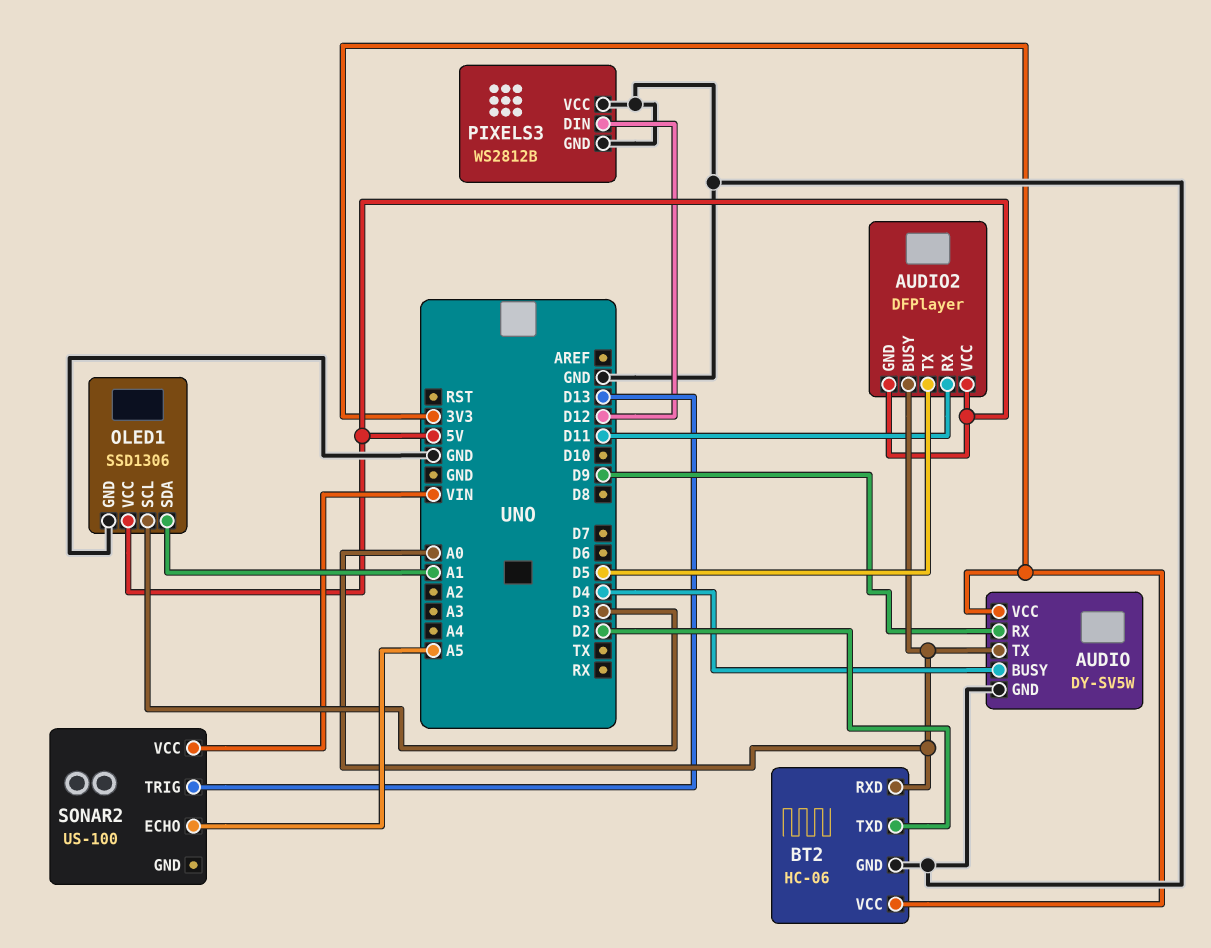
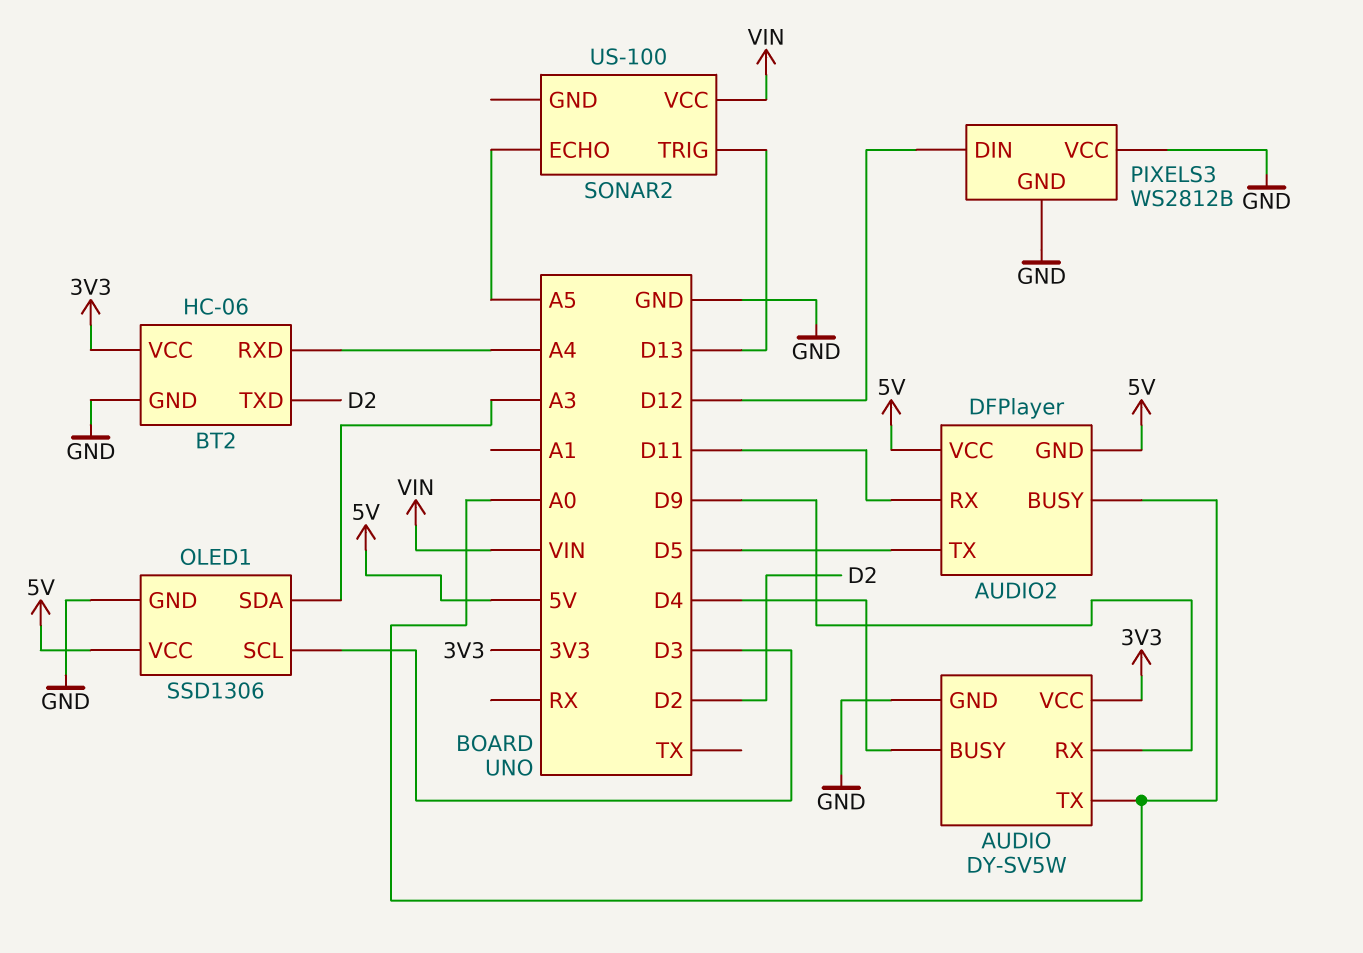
BT2 pin RXD: A0 -> A4
OLED1 pin SDA: A1 -> A3

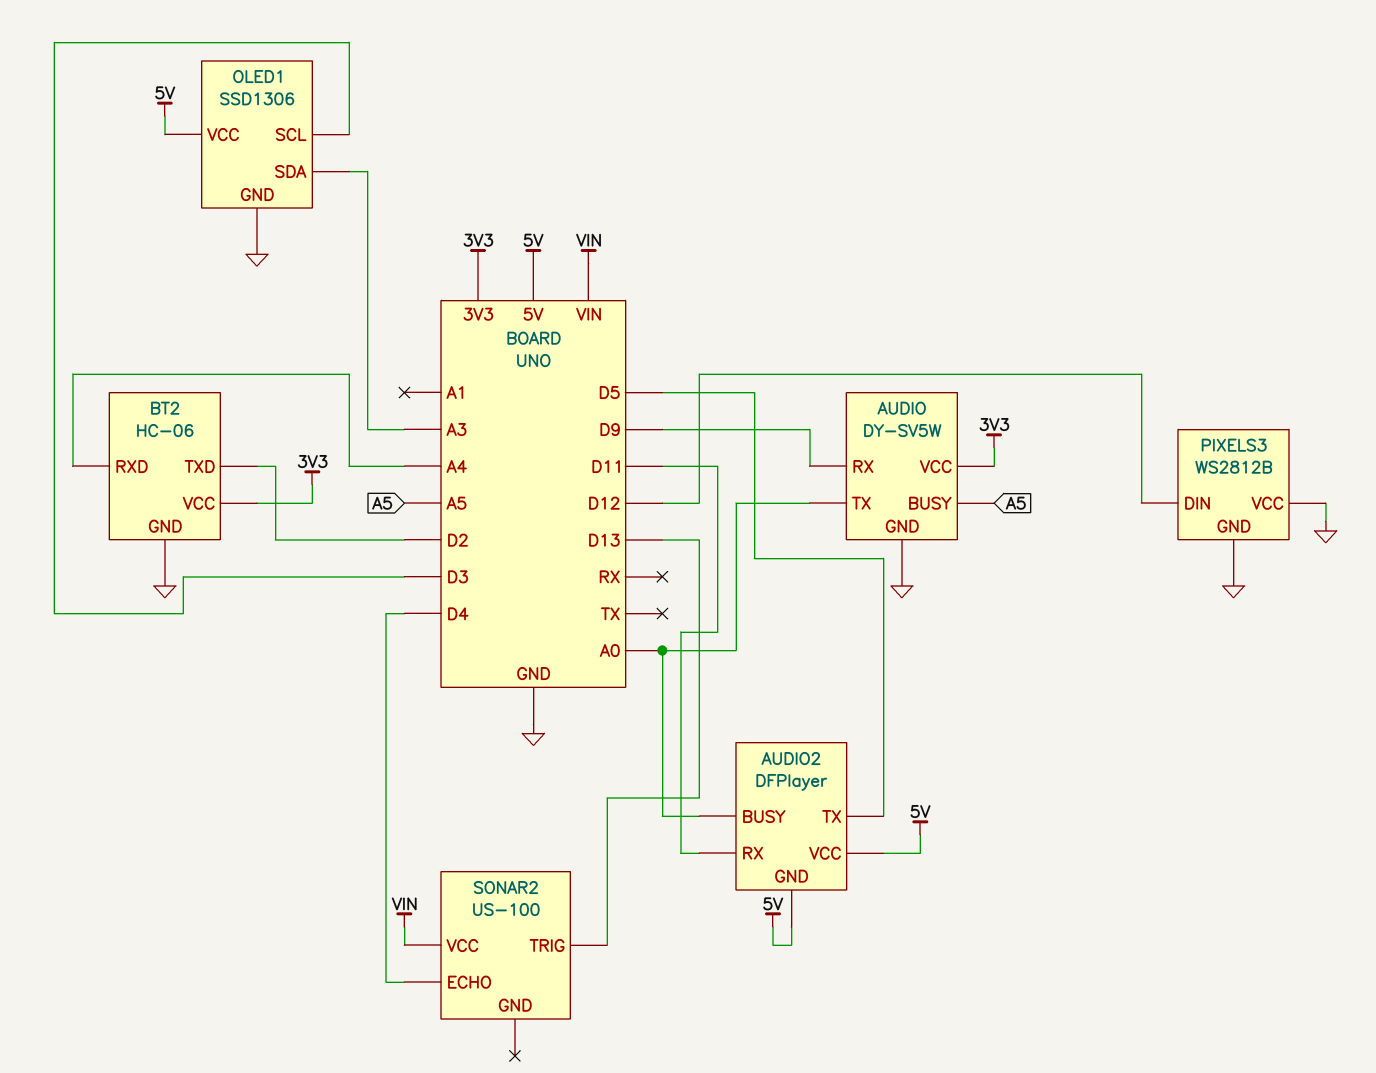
AUDIO pin BUSY: D4 -> A5
SONAR2 pin ECHO: A5 -> D4

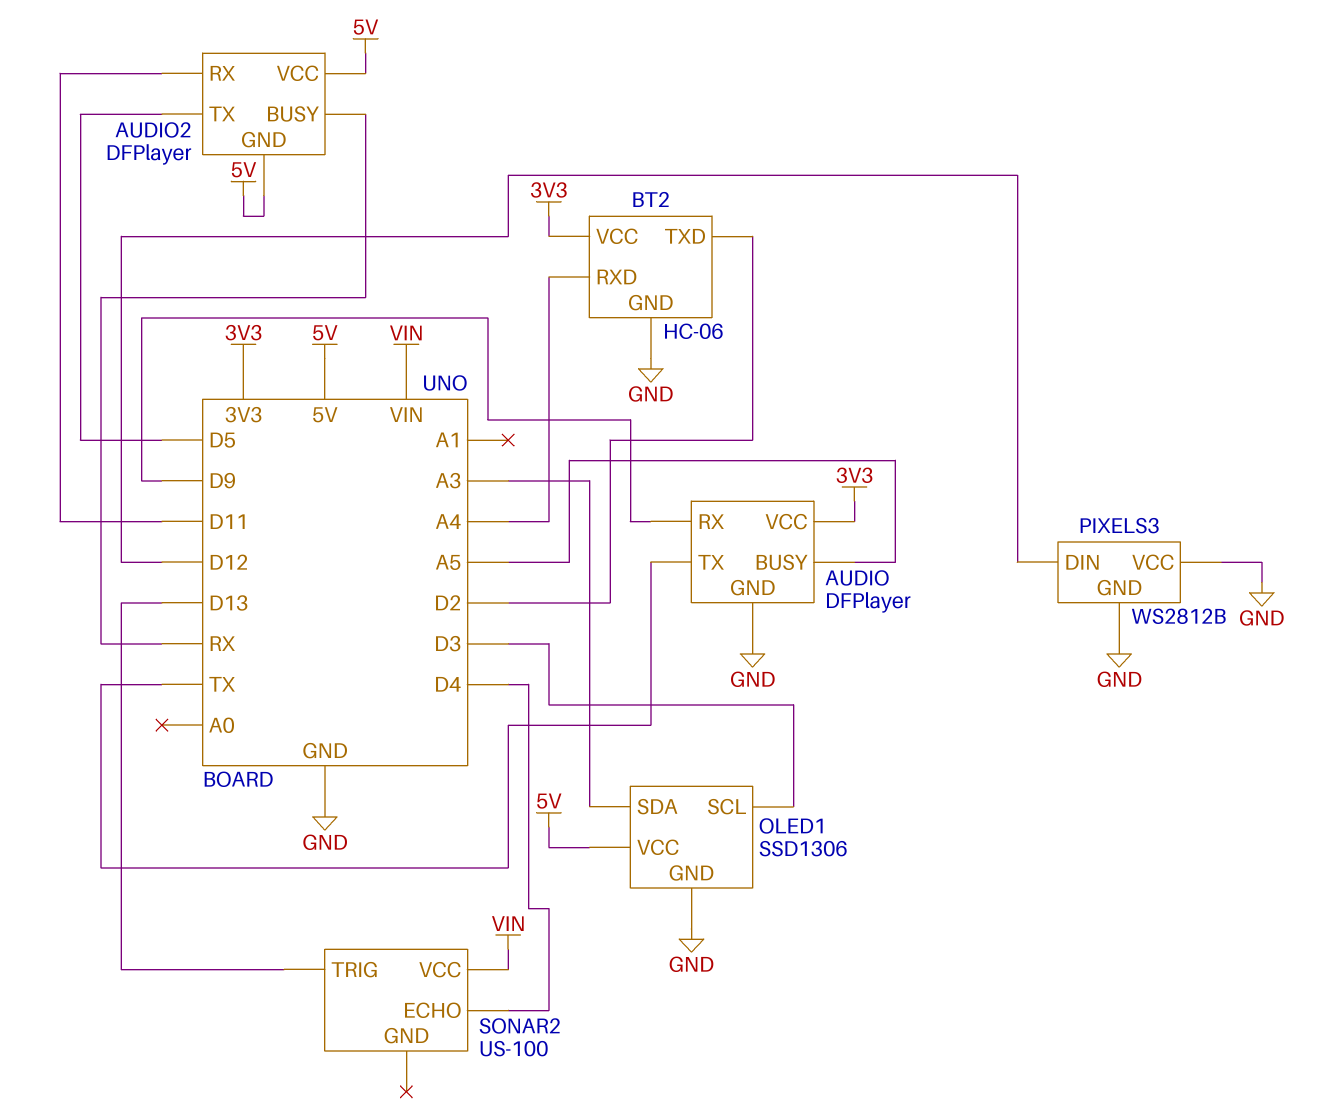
AUDIO: DY-SV5W -> DFPlayer
AUDIO pin TX: A0 -> TX
AUDIO2 pin BUSY: A0 -> RX

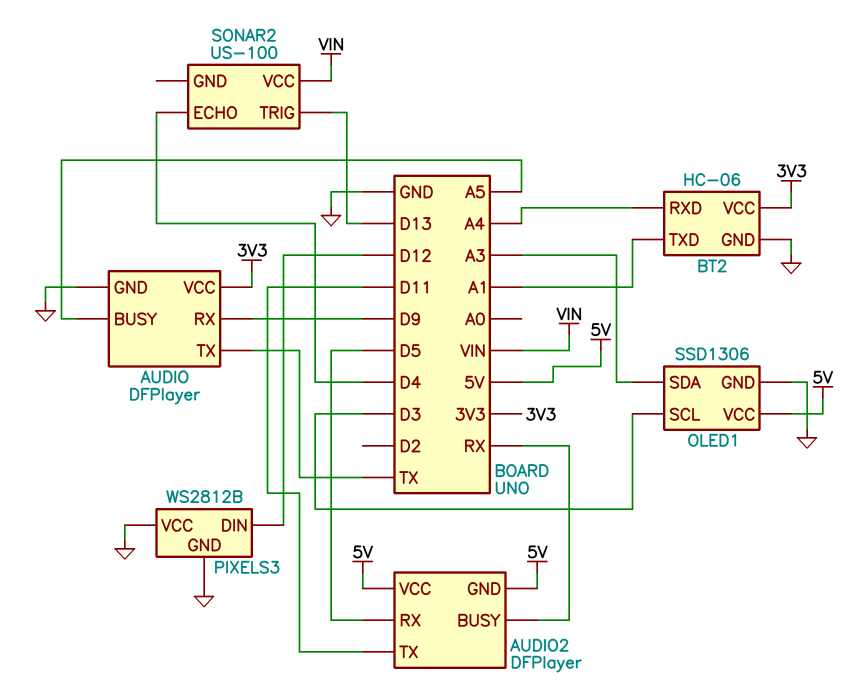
AUDIO2 pin RX: D11 -> D5
AUDIO2 pin TX: D5 -> D11
BT2 pin TXD: D2 -> A1

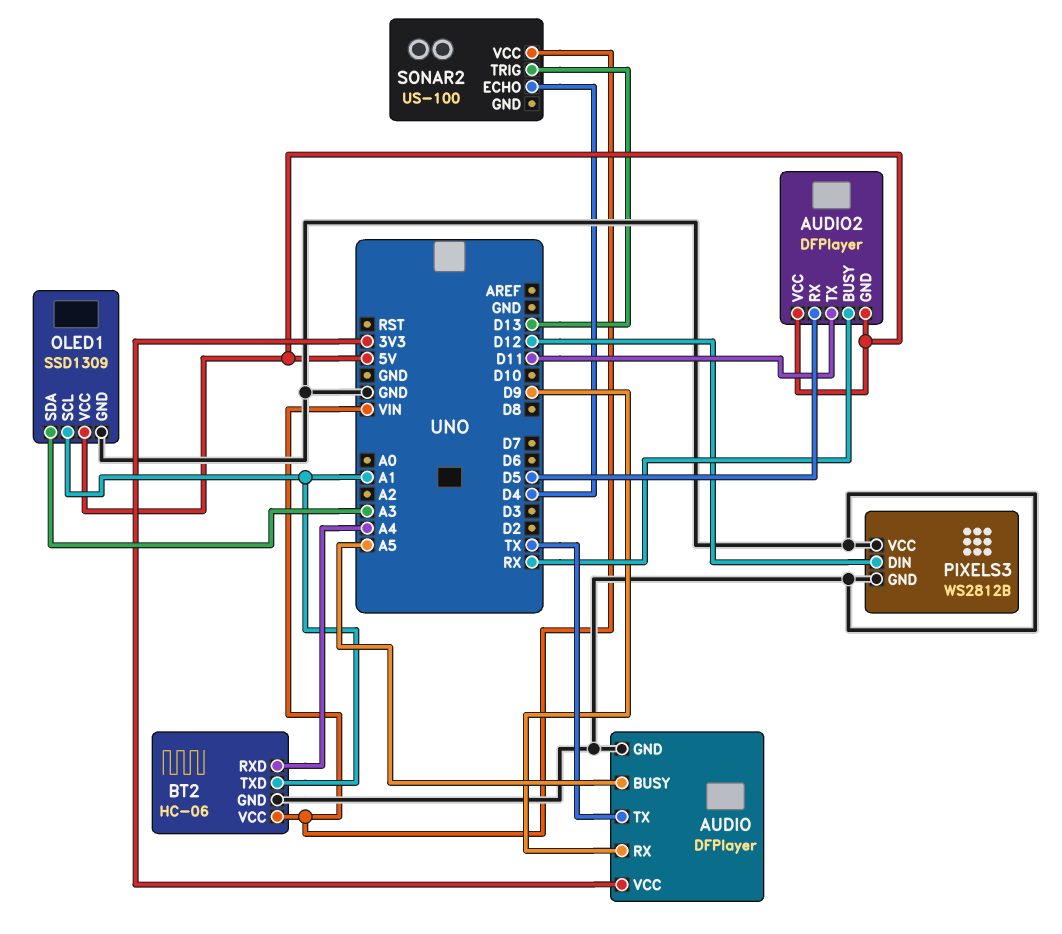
BT2 pin VCC: 3V3 -> VIN
OLED1: SSD1306 -> SSD1309
OLED1 pin SCL: D3 -> A1

